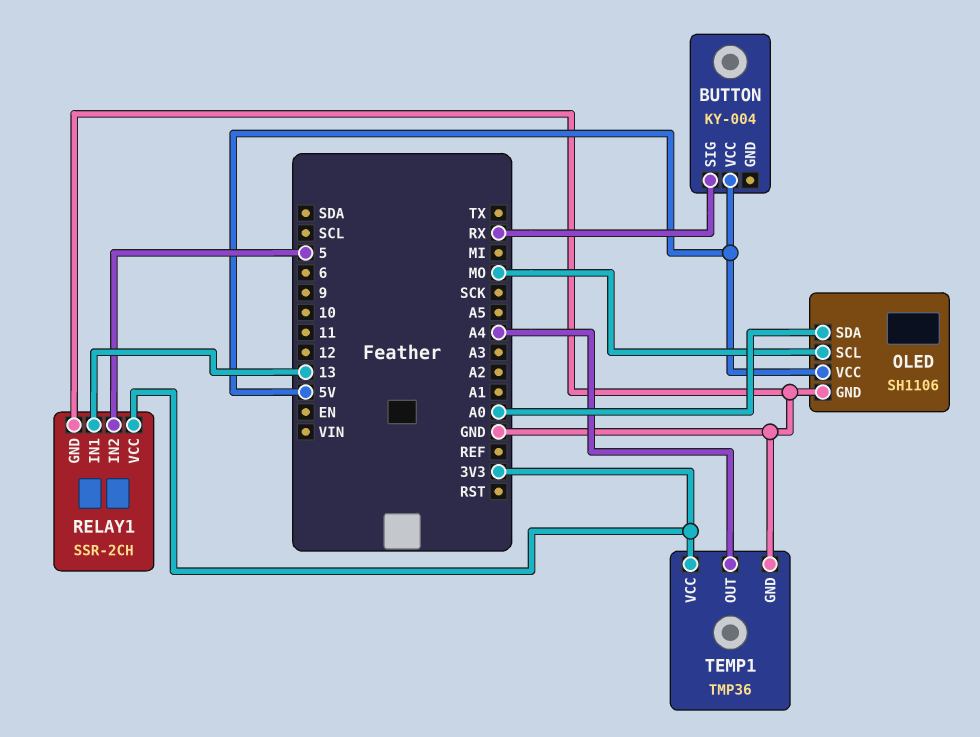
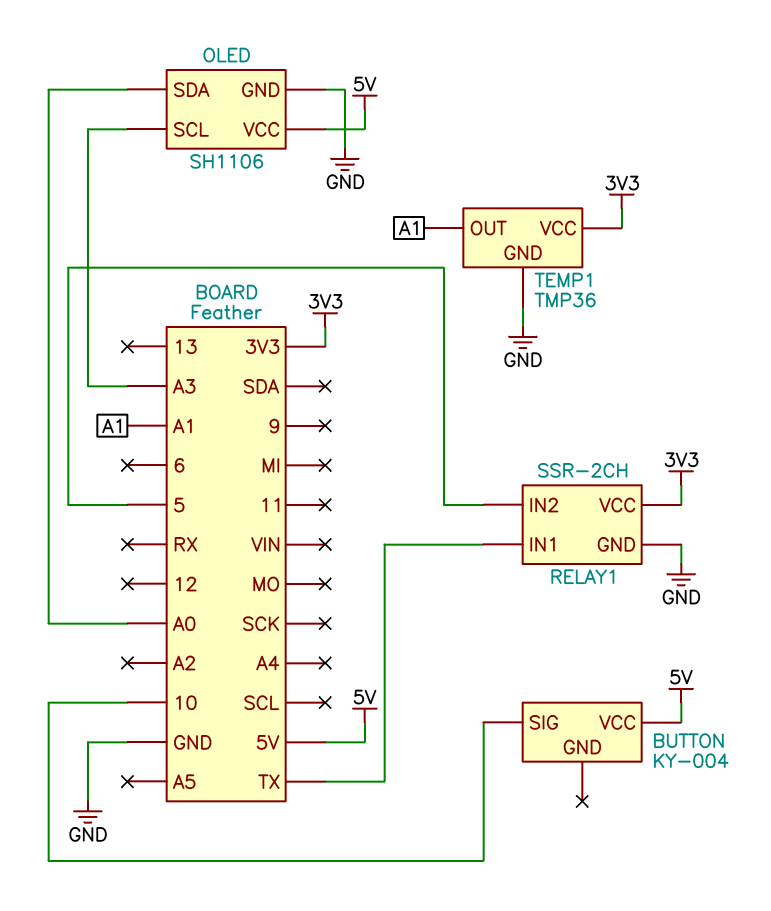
BUTTON pin SIG: RX -> 10
OLED pin SCL: MO -> A3
RELAY1 pin IN1: 13 -> TX
TEMP1 pin OUT: A4 -> A1

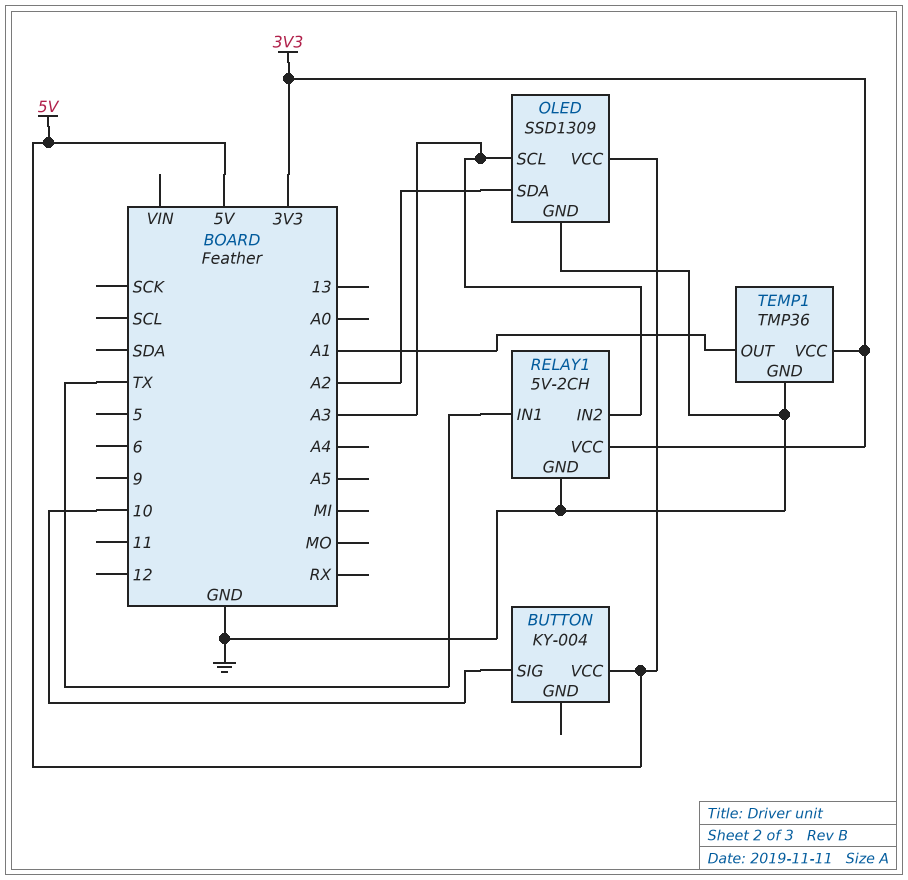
OLED: SH1106 -> SSD1309
OLED pin SDA: A0 -> A2
RELAY1: SSR-2CH -> 5V-2CH
RELAY1 pin IN2: 5 -> A3

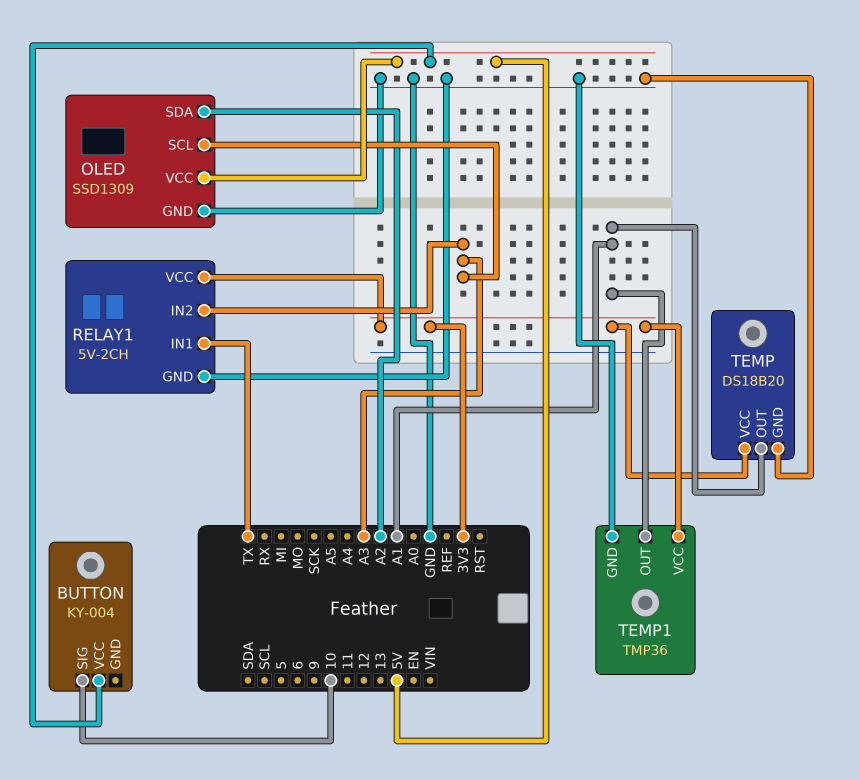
TEMP: none -> DS18B20
TEMP pin GND: none -> GND
TEMP pin OUT: none -> A1
TEMP pin VCC: none -> 3V3

